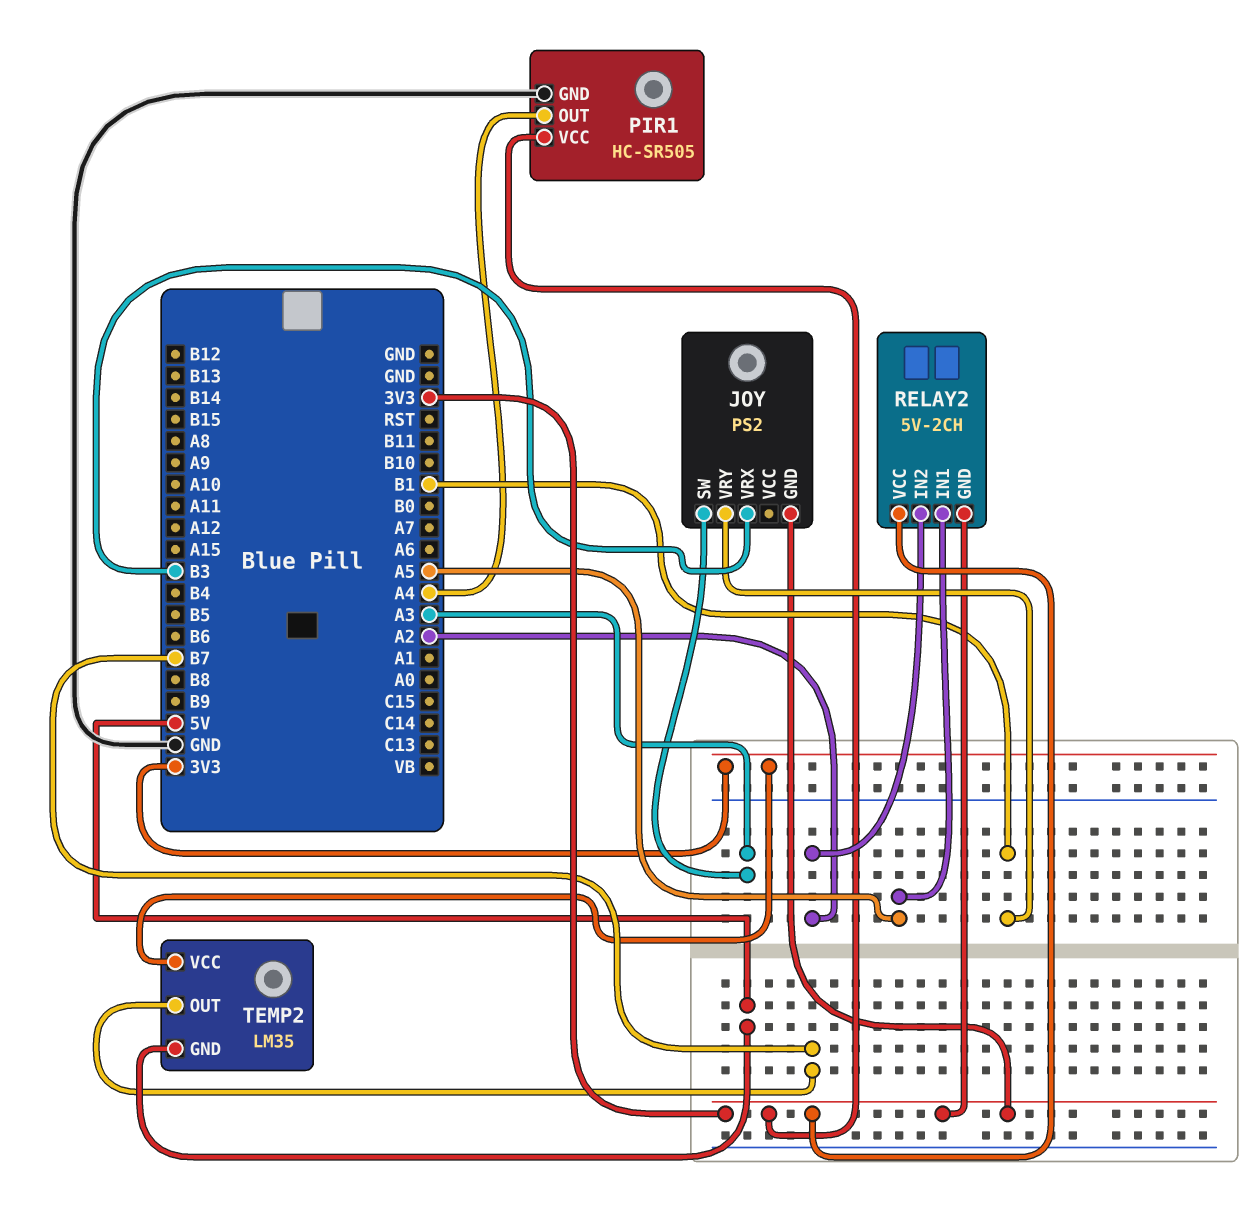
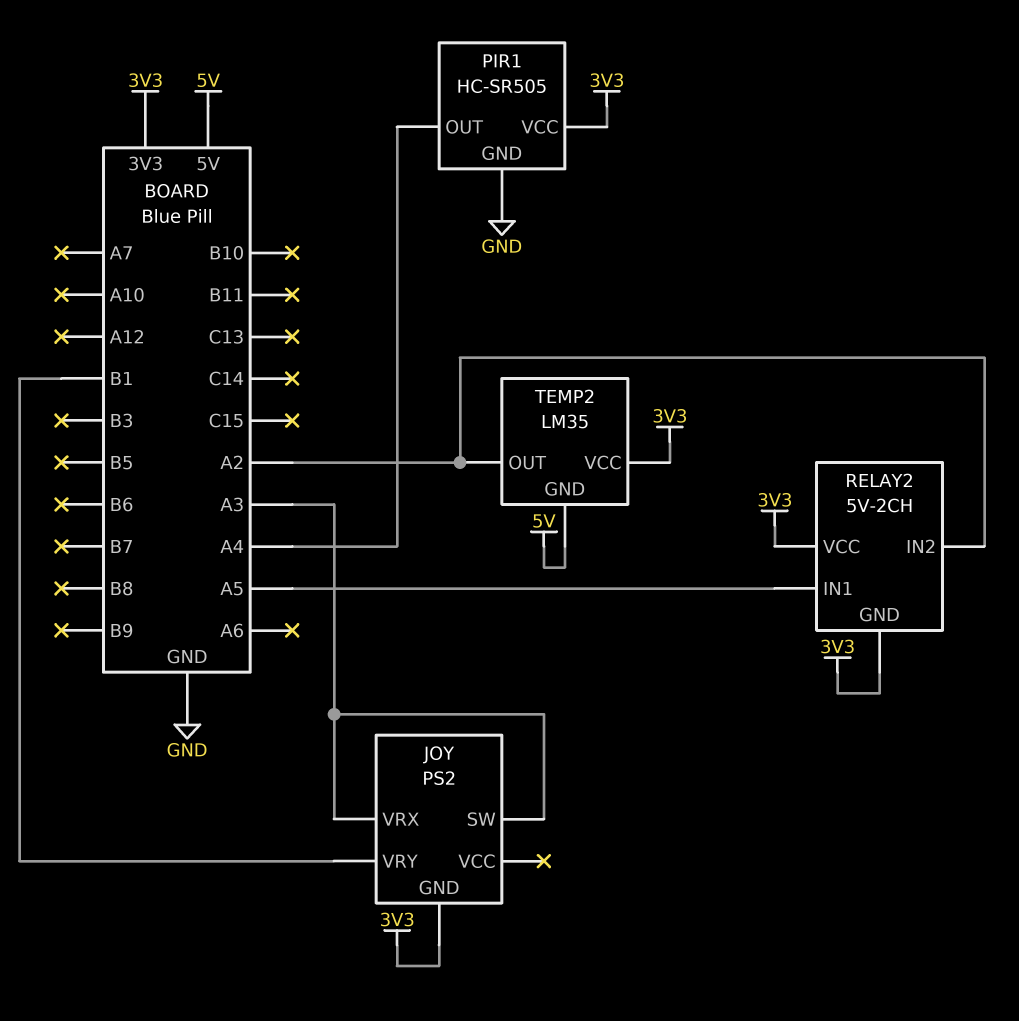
JOY pin VRX: B3 -> A3
TEMP2 pin OUT: B7 -> A2

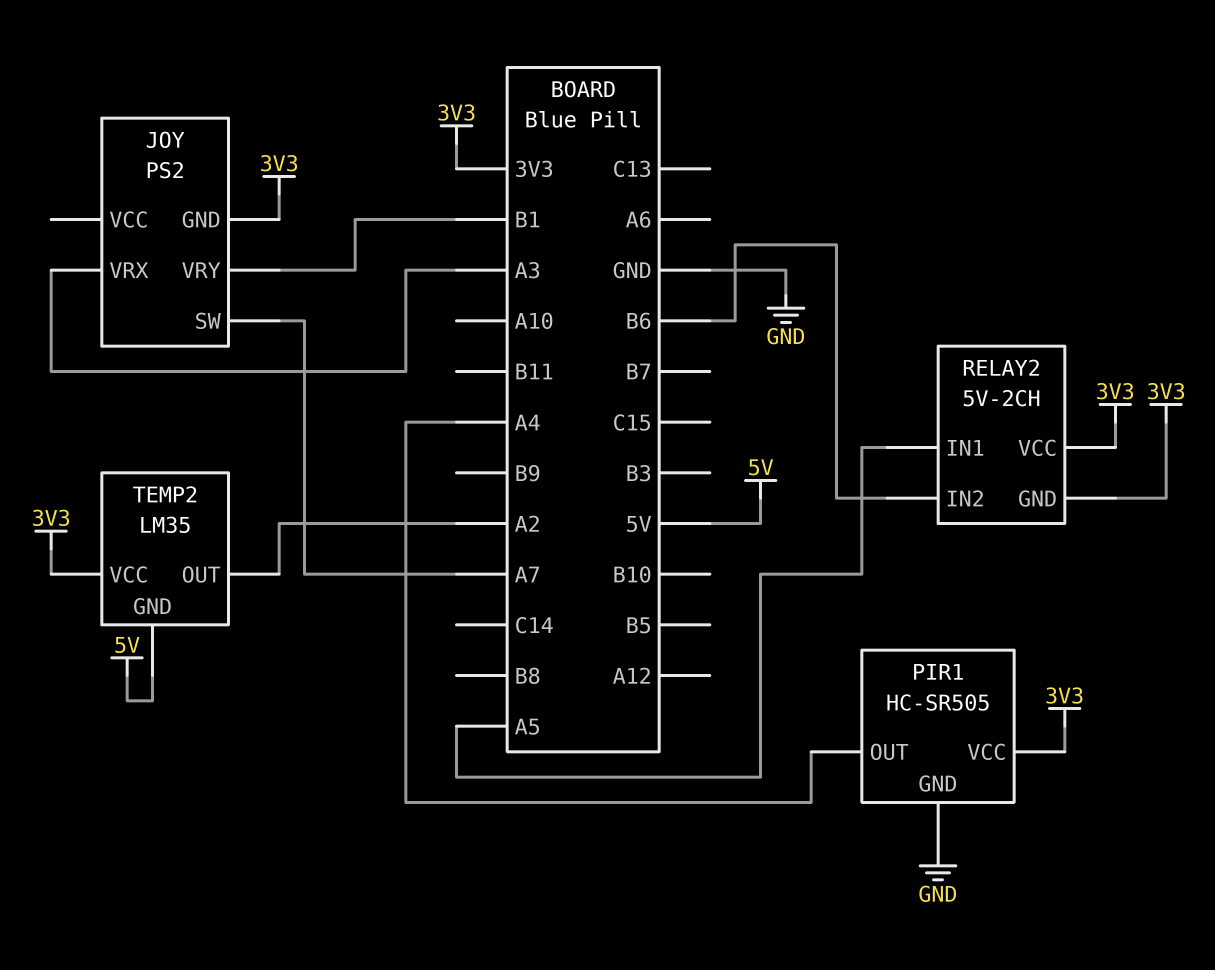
JOY pin SW: A3 -> A7
RELAY2 pin IN2: A2 -> B6

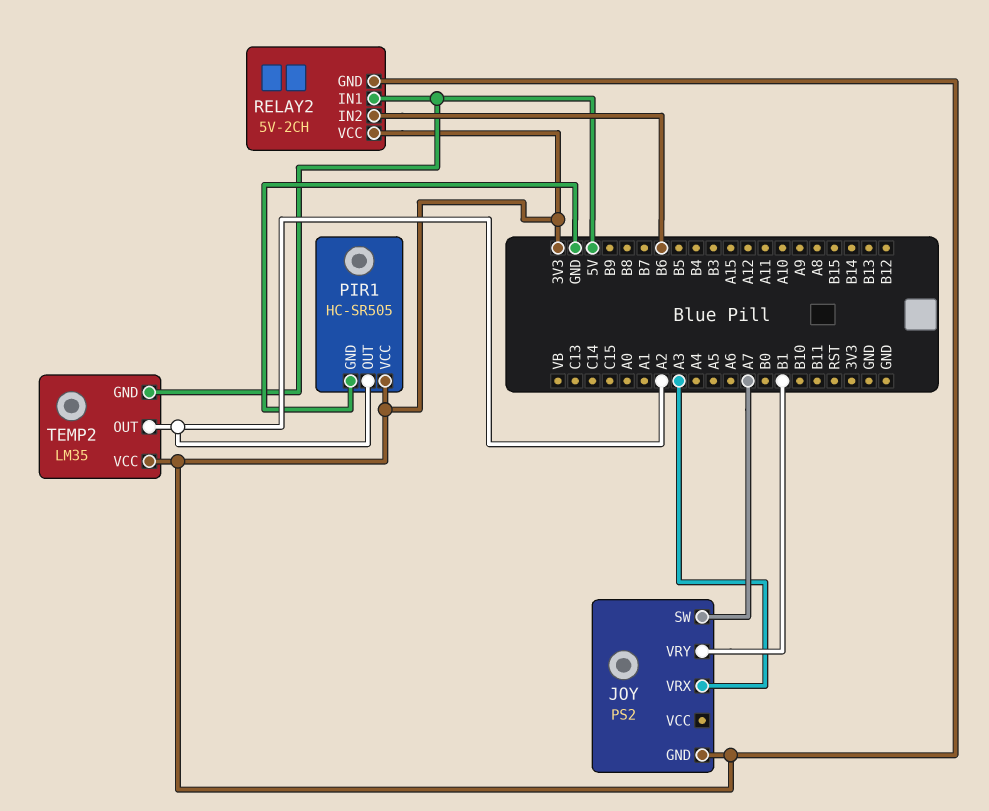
PIR1 pin OUT: A4 -> A2
RELAY2 pin IN1: A5 -> 5V

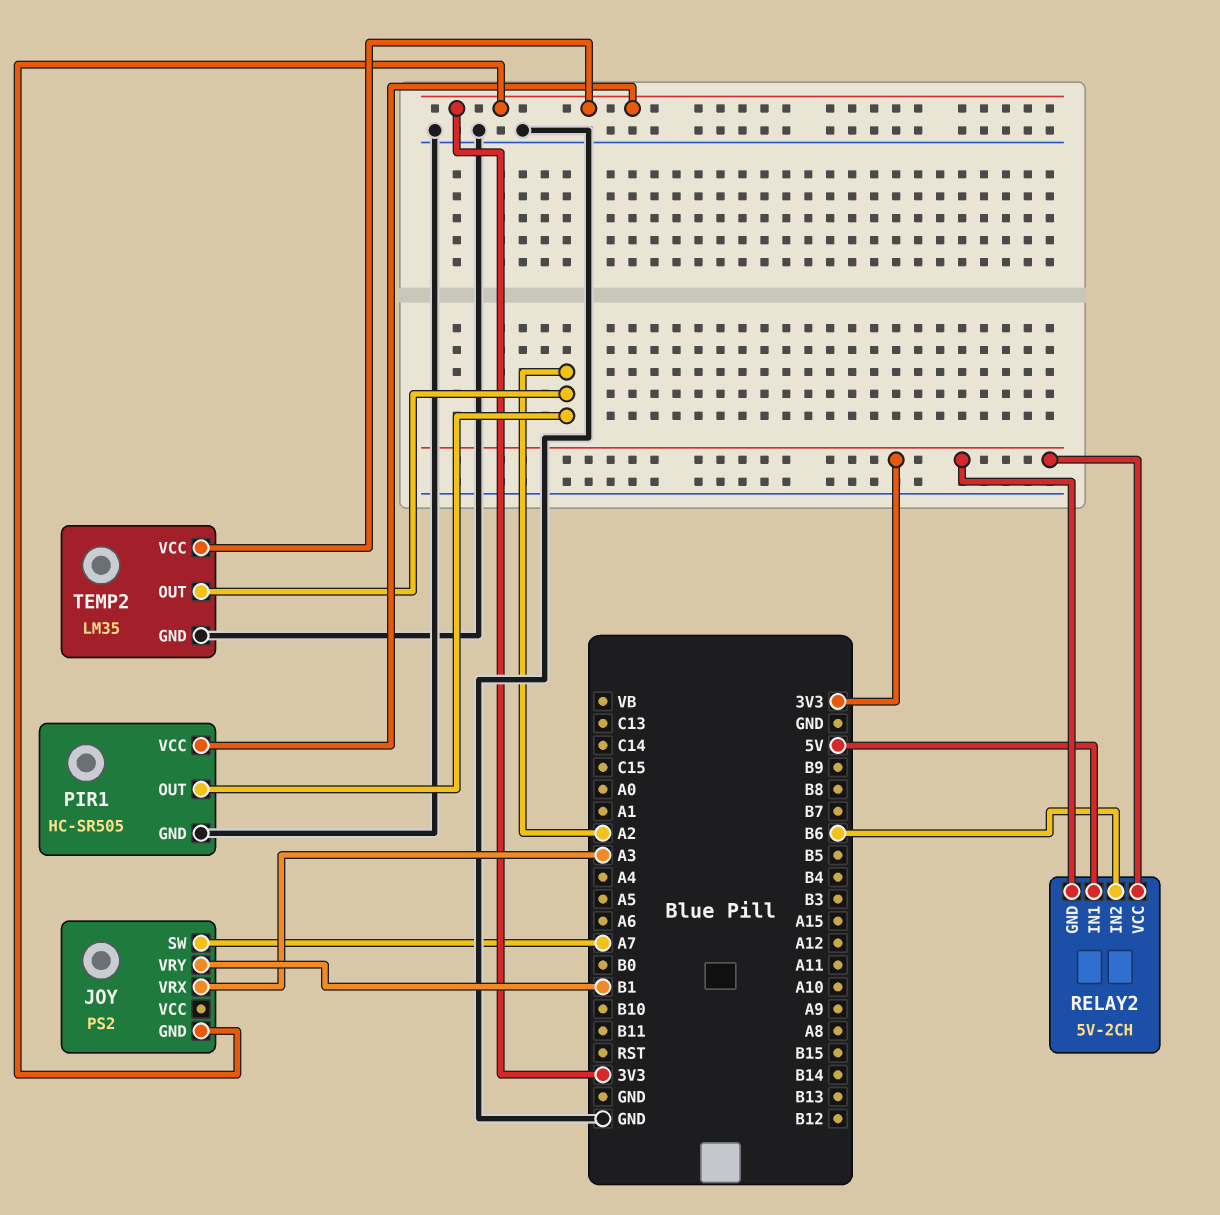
TEMP2 pin GND: 5V -> GND

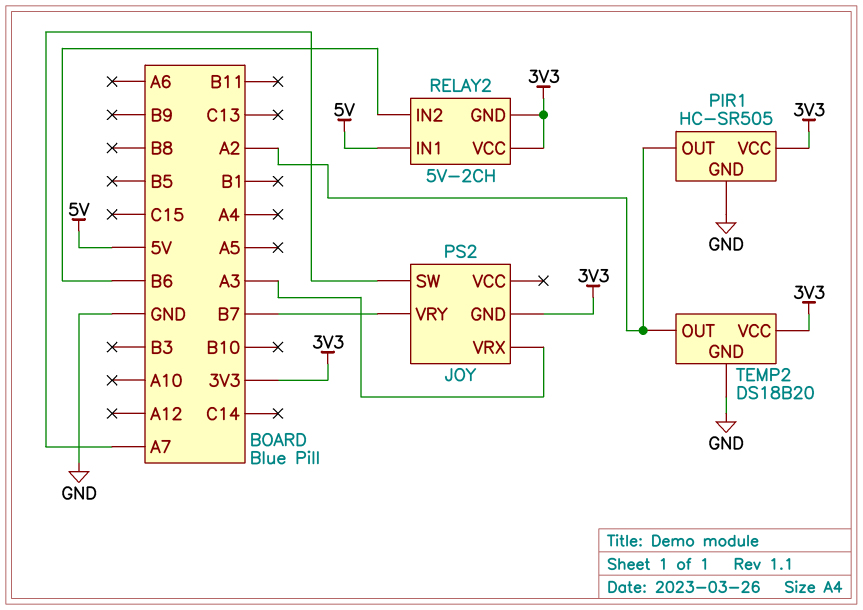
JOY pin VRY: B1 -> B7
TEMP2: LM35 -> DS18B20

